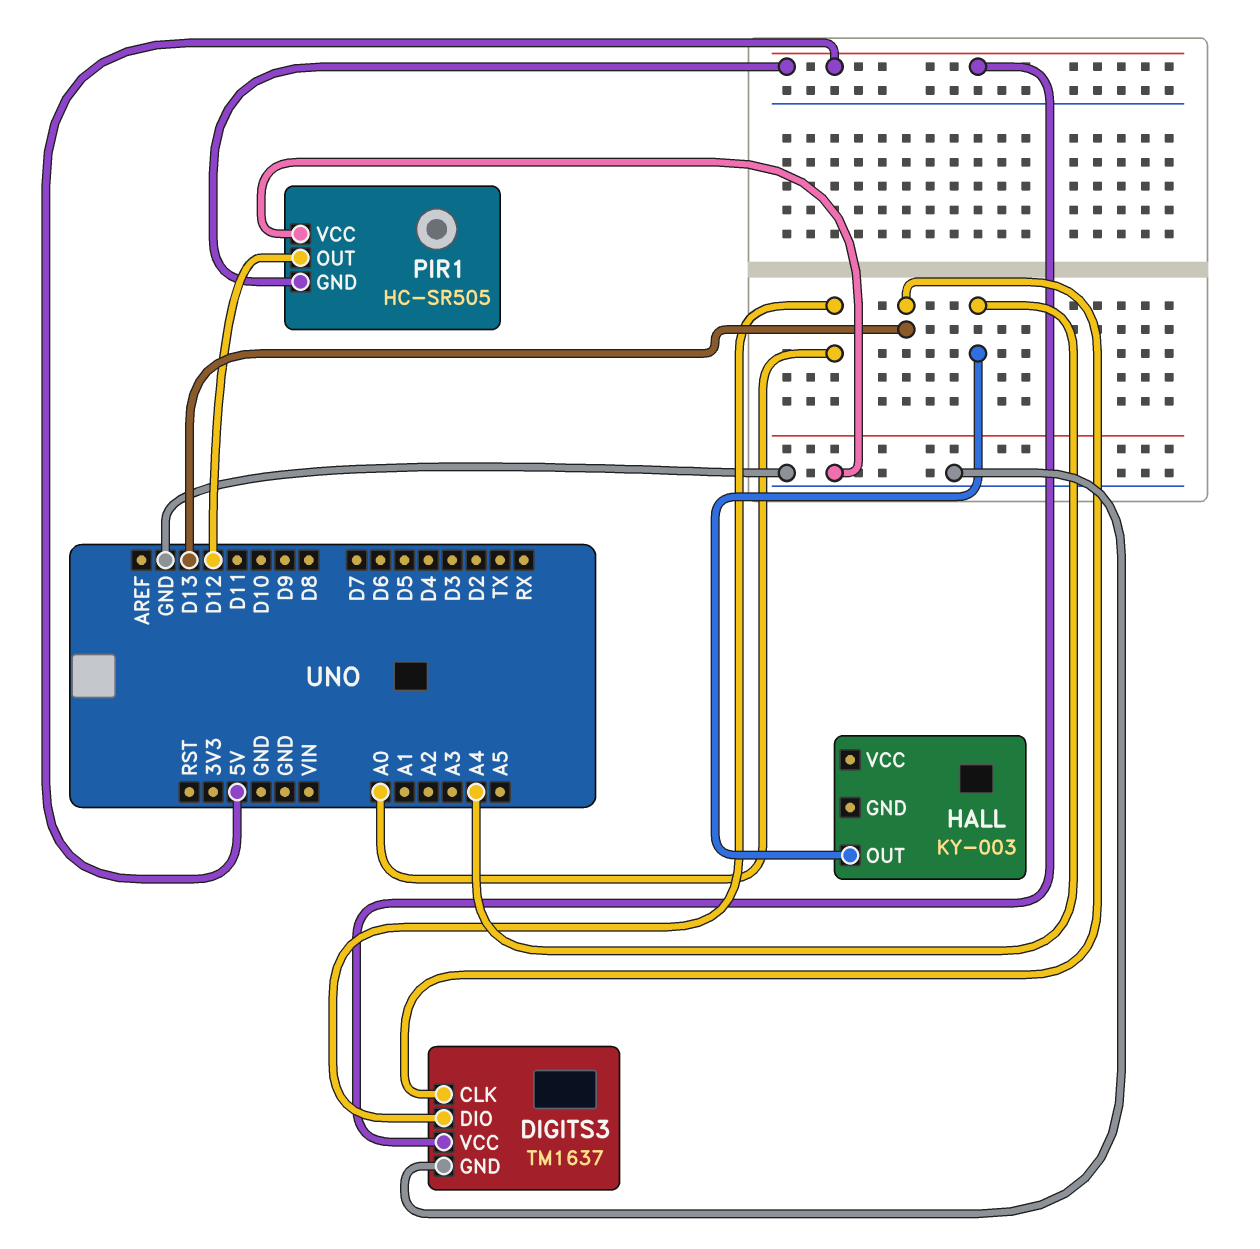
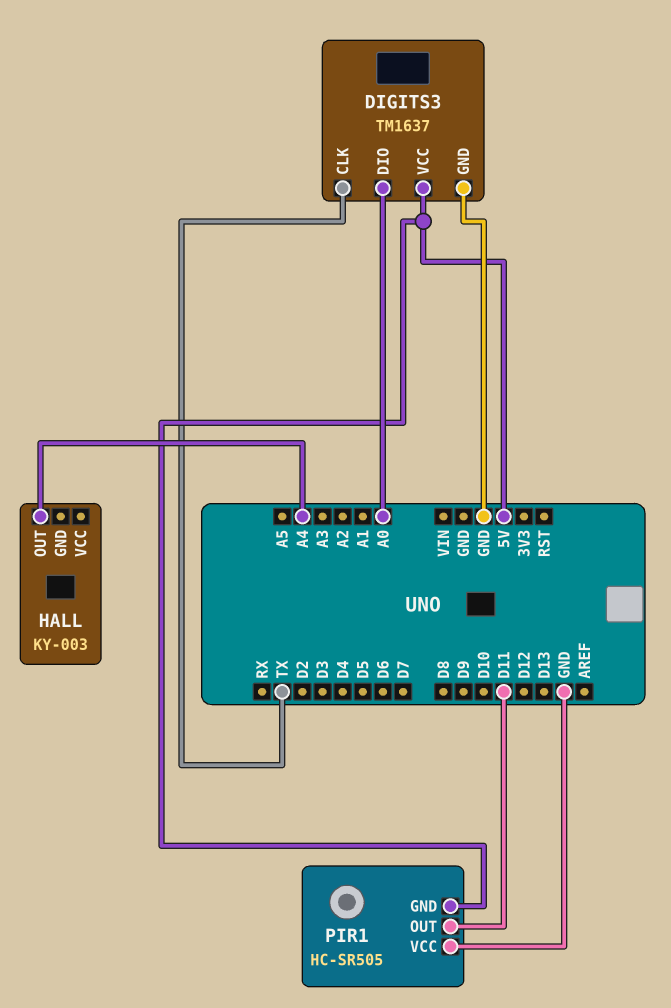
DIGITS3 pin CLK: D13 -> TX
PIR1 pin OUT: D12 -> D11

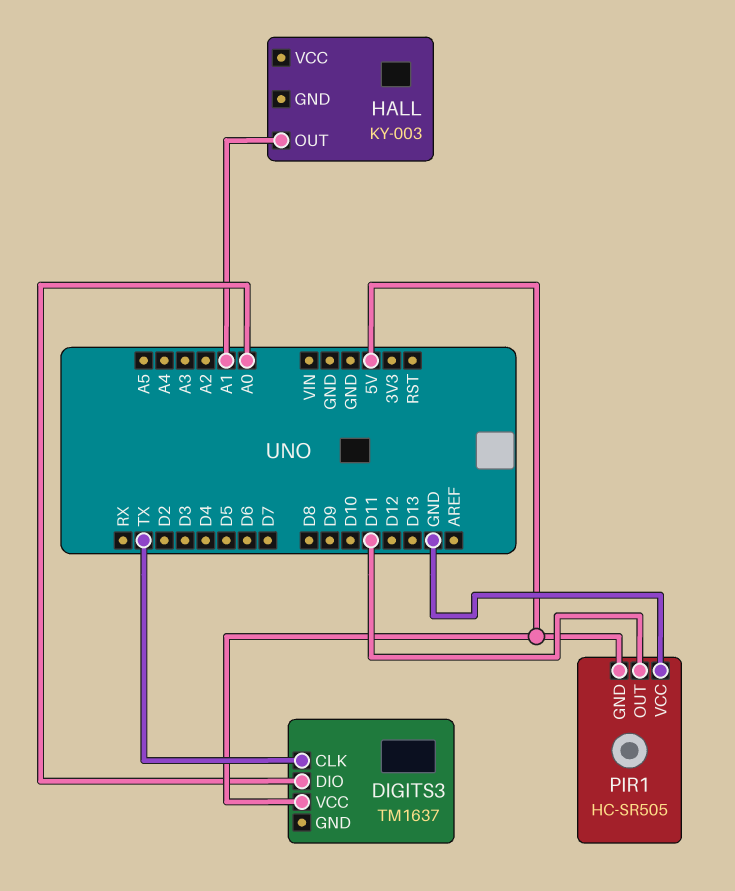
DIGITS3 pin GND: GND -> none
HALL pin OUT: A4 -> A1

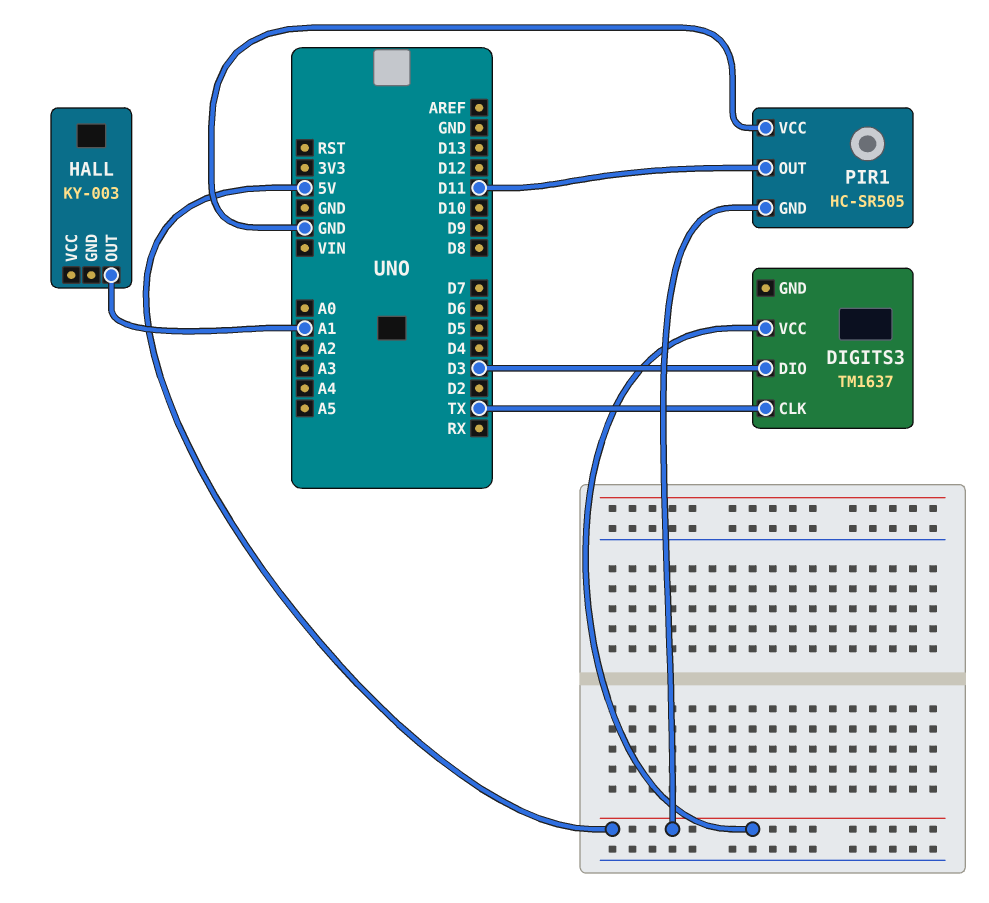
DIGITS3 pin DIO: A0 -> D3

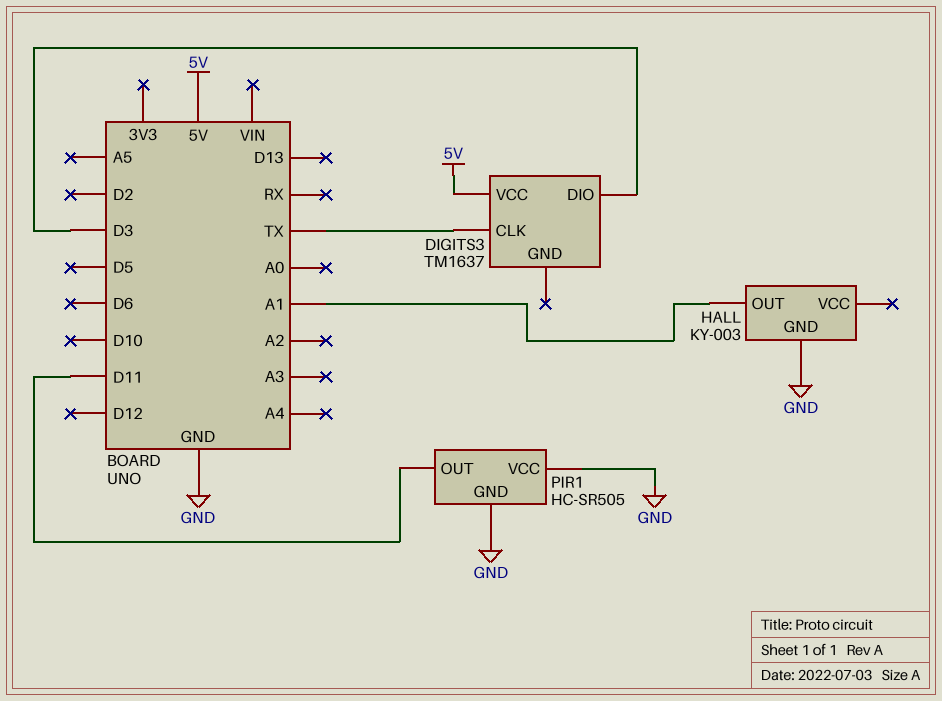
HALL pin GND: none -> GND
PIR1 pin GND: 5V -> GND

